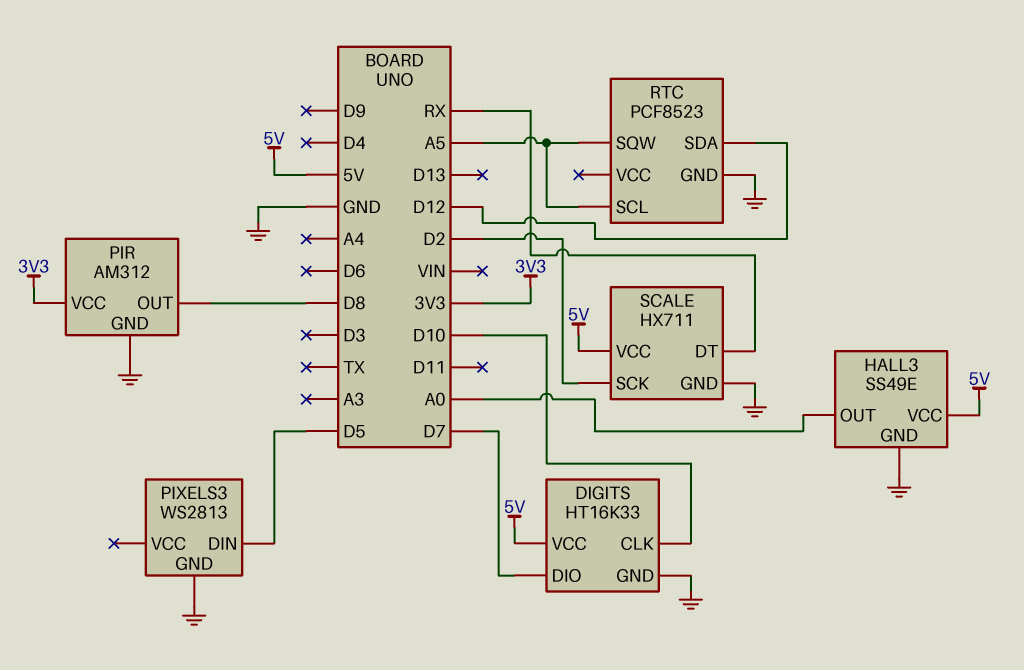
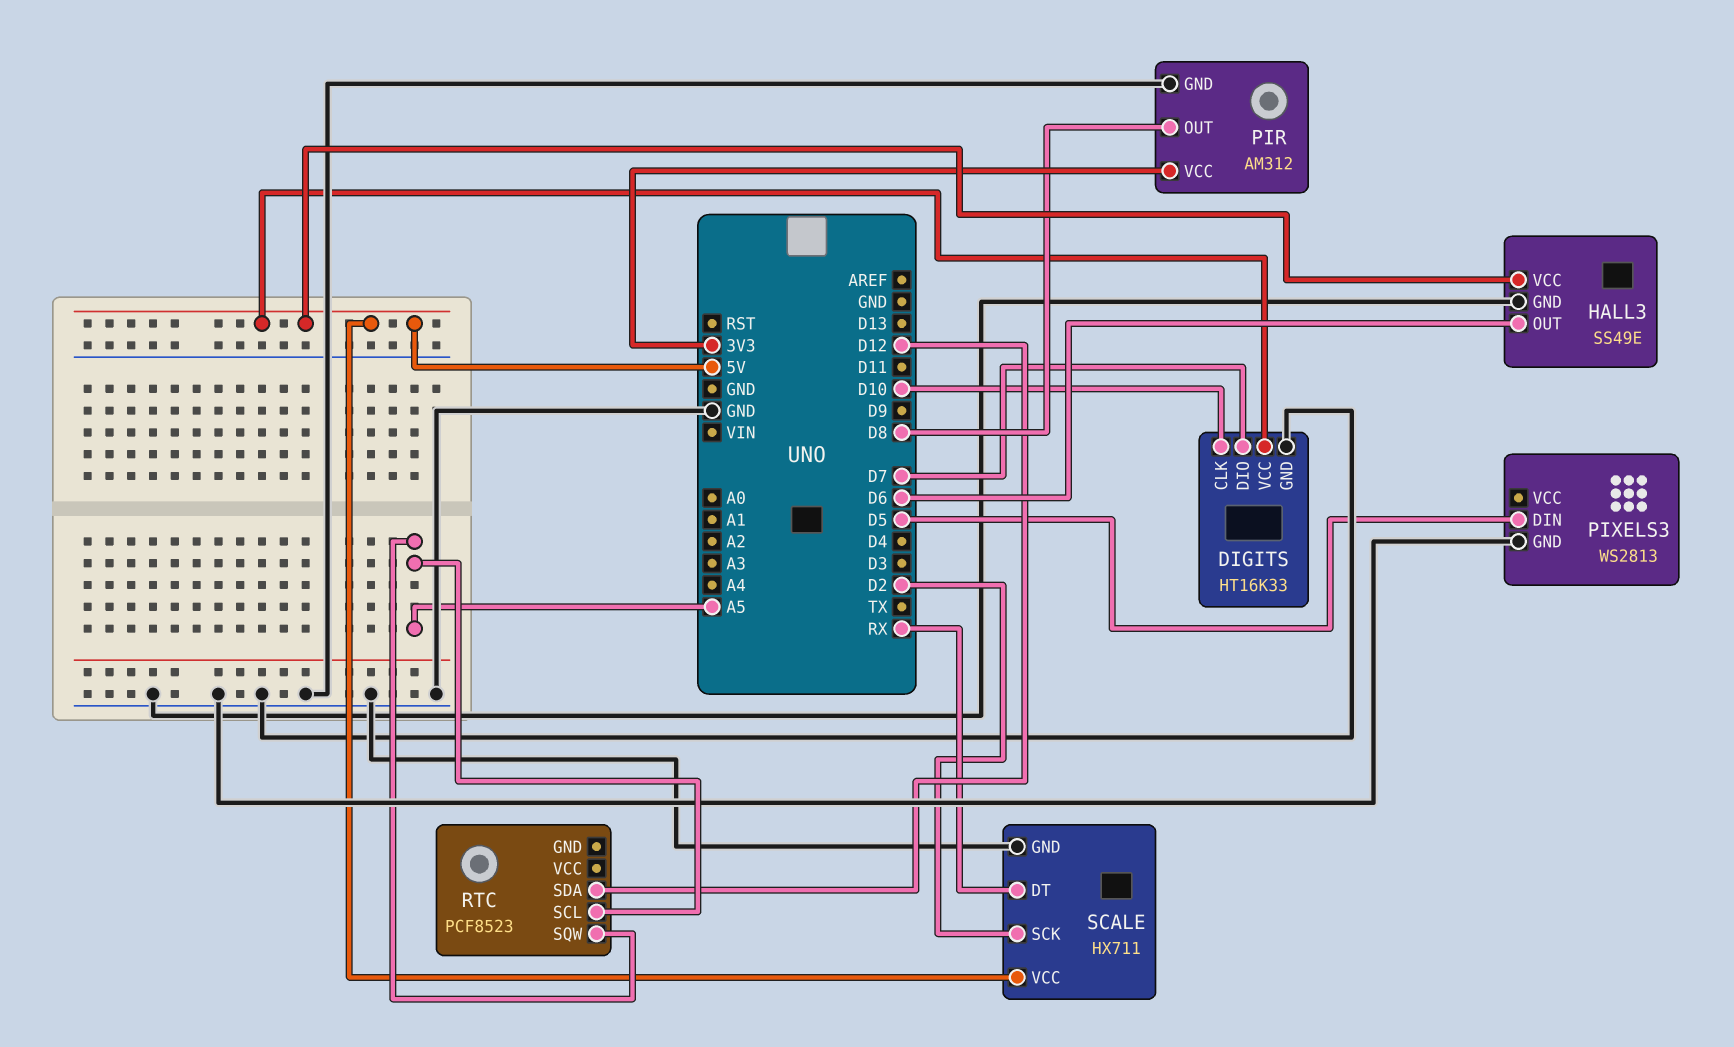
HALL3 pin OUT: A0 -> D6
RTC pin GND: GND -> none

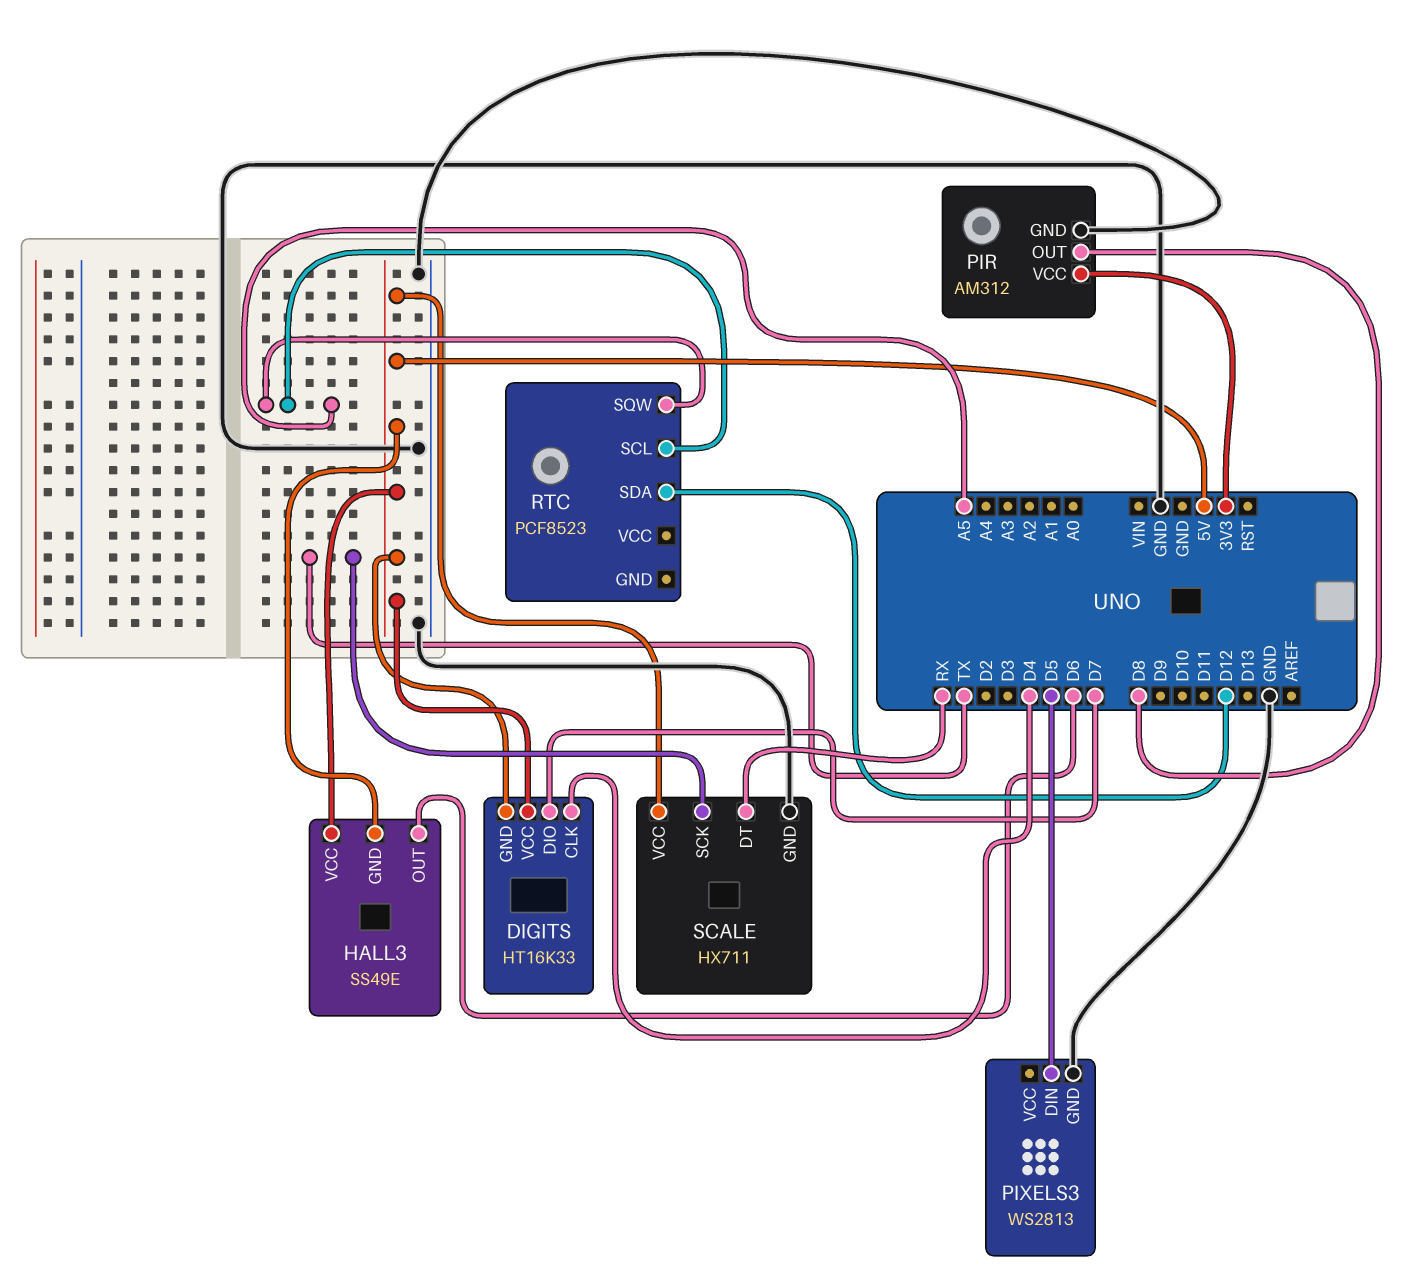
DIGITS pin CLK: D10 -> D4
DIGITS pin GND: GND -> 5V
HALL3 pin GND: GND -> 5V
SCALE pin SCK: D2 -> TX

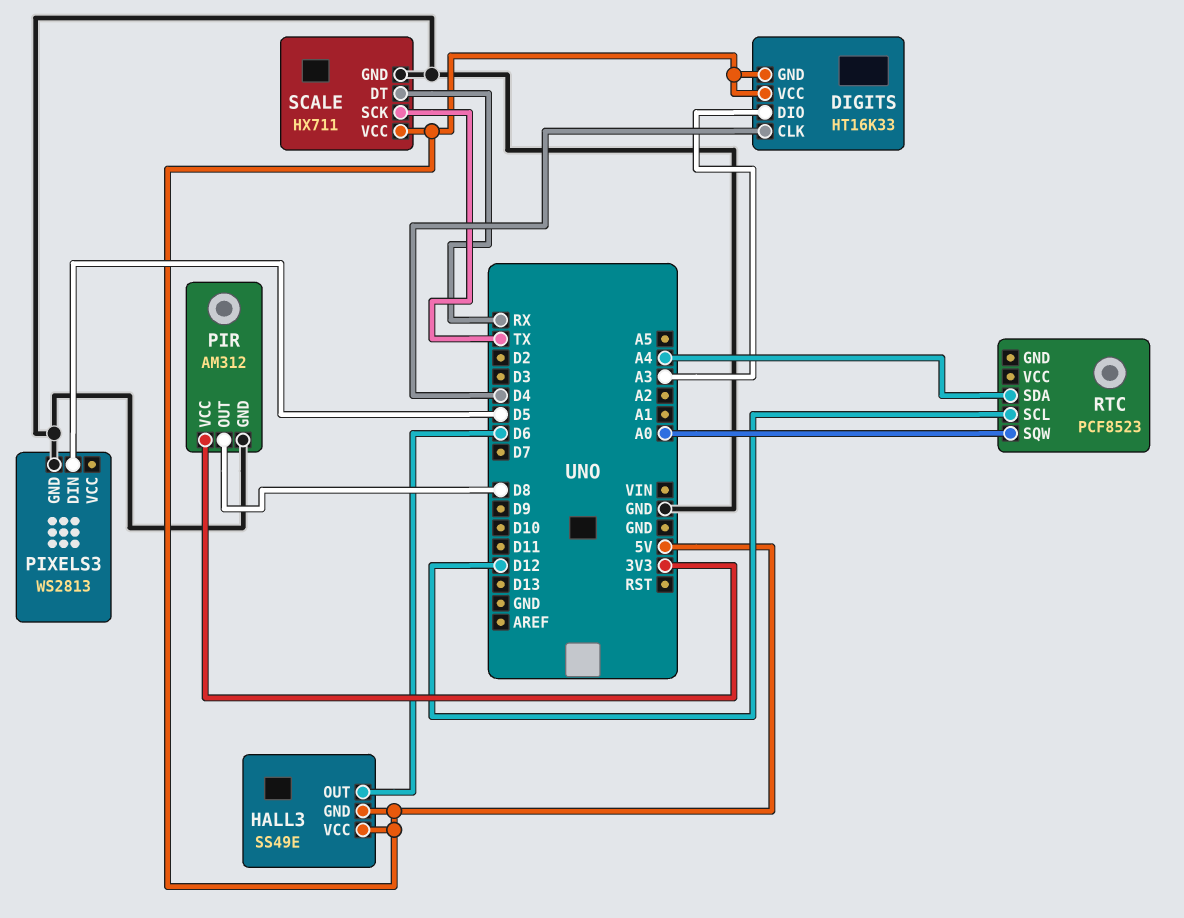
DIGITS pin DIO: D7 -> A3
RTC pin SCL: A5 -> D12
RTC pin SDA: D12 -> A4
RTC pin SQW: A5 -> A0

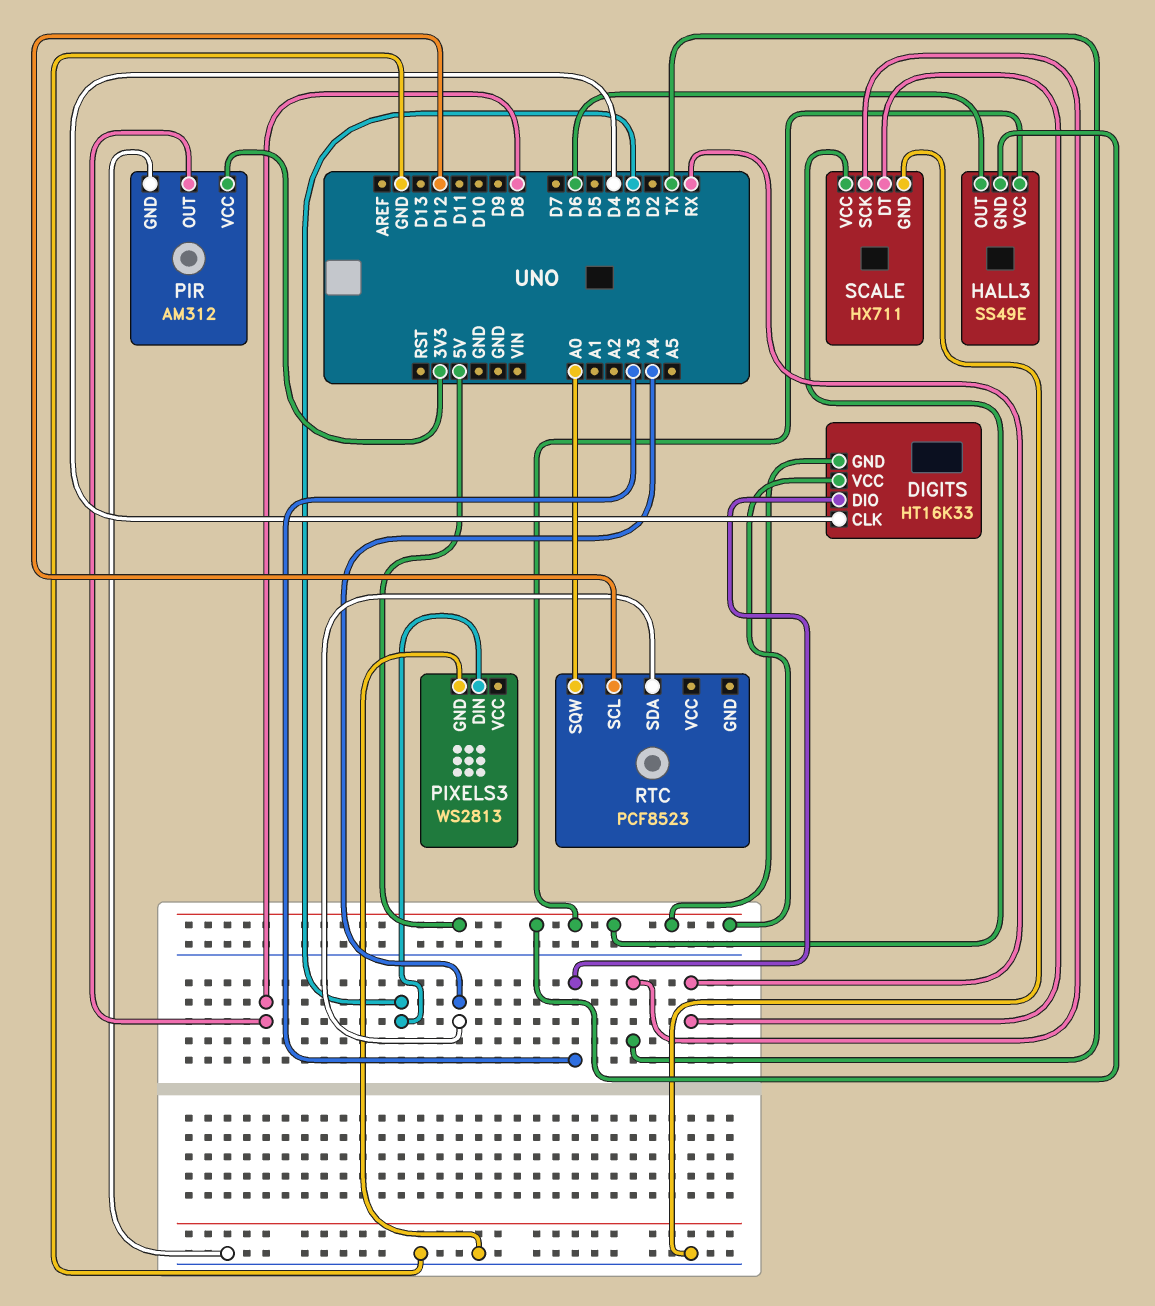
PIXELS3 pin DIN: D5 -> D3

